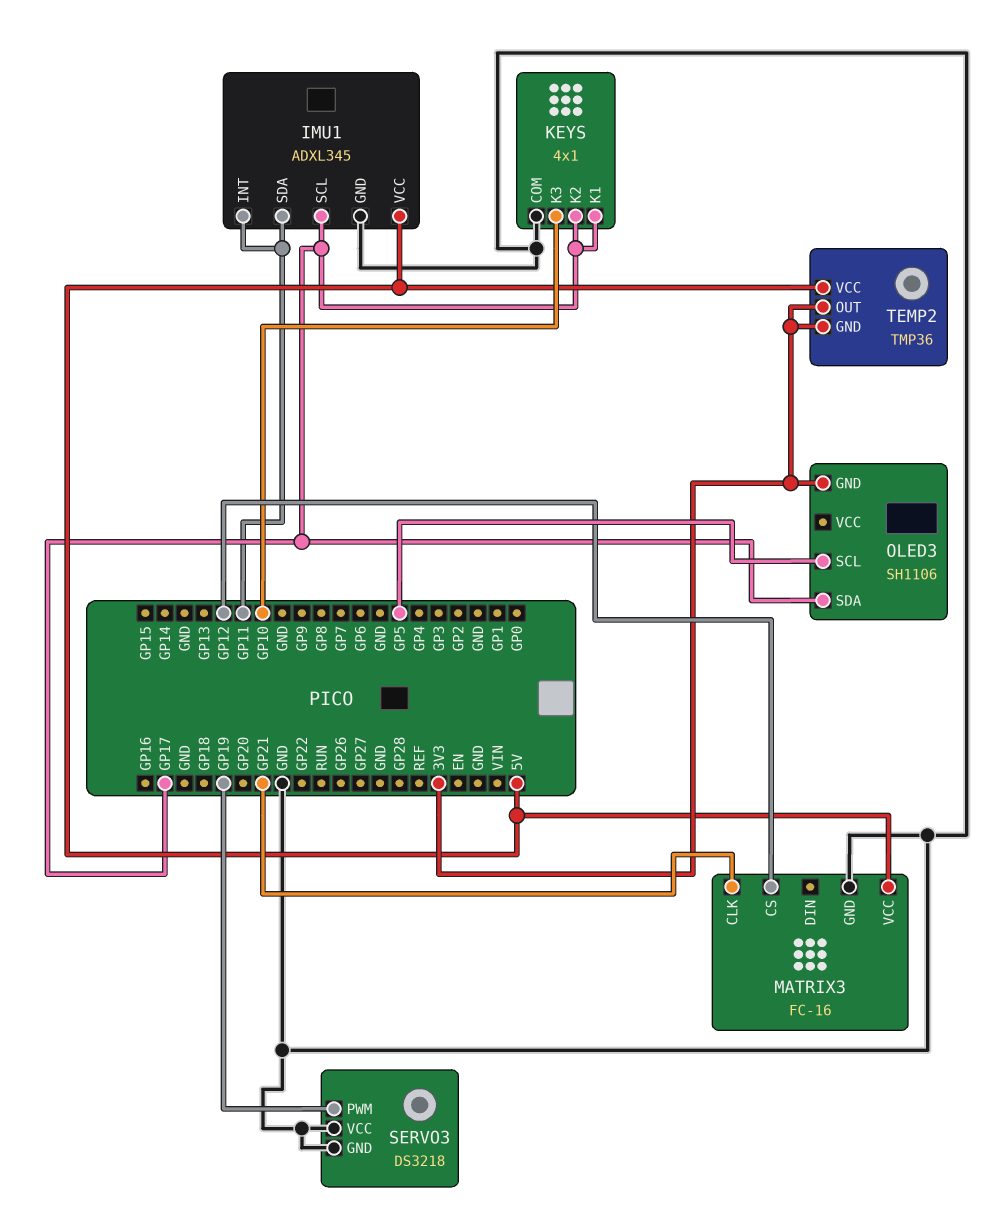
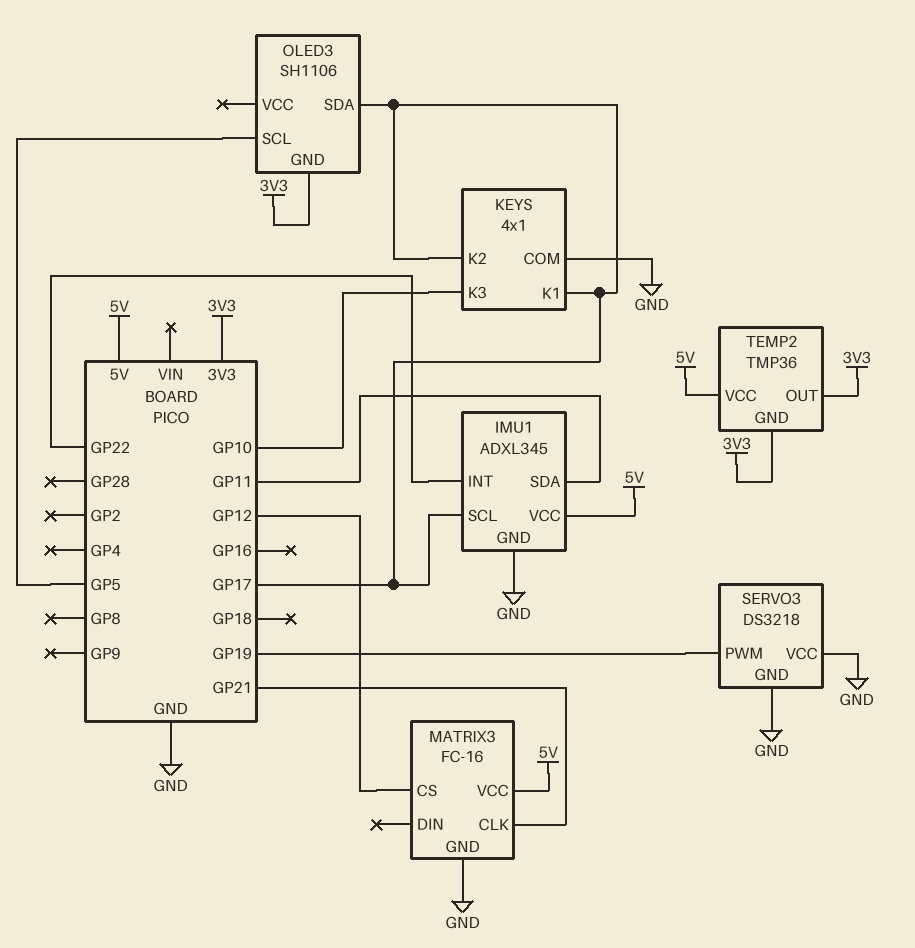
IMU1 pin INT: GP11 -> GP22

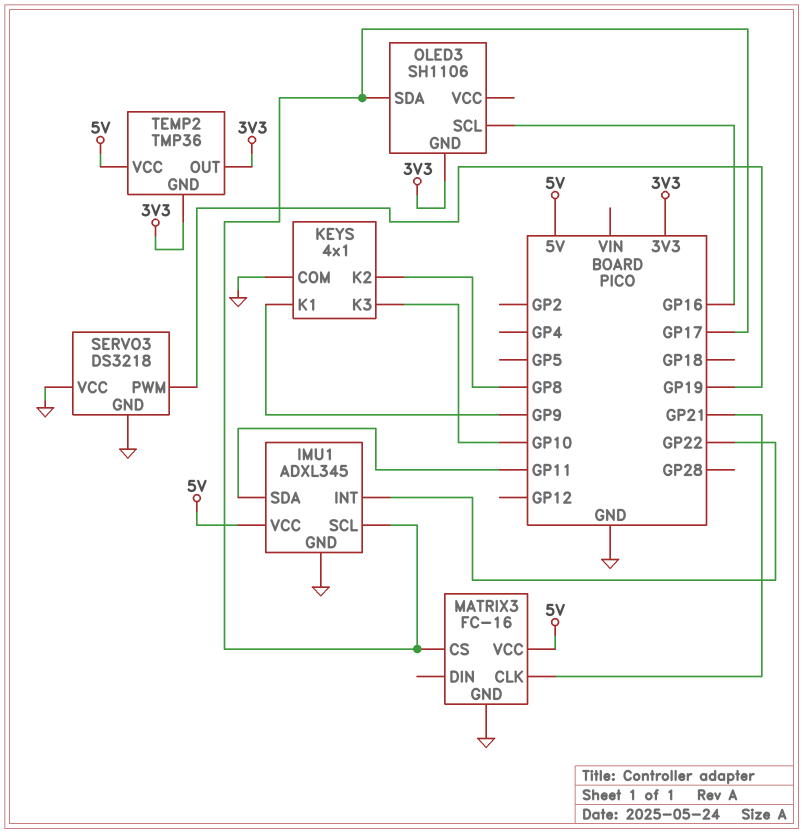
KEYS pin K1: GP17 -> GP9
KEYS pin K2: GP17 -> GP8
MATRIX3 pin CS: GP12 -> GP17
OLED3 pin SCL: GP5 -> GP16

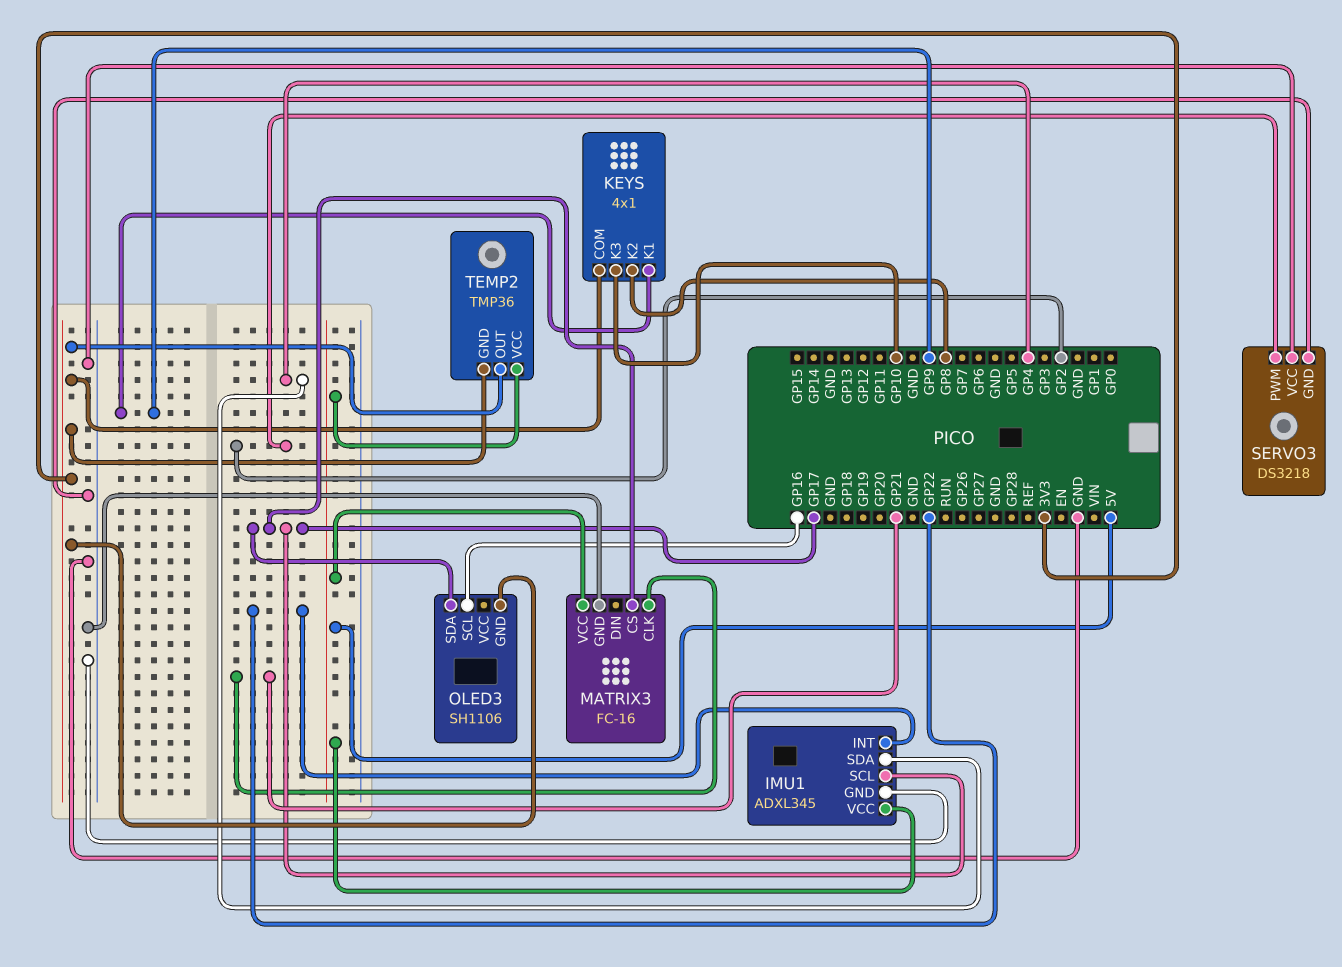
IMU1 pin SDA: GP11 -> GP4
KEYS pin COM: GND -> 3V3
SERVO3 pin PWM: GP19 -> GP2

